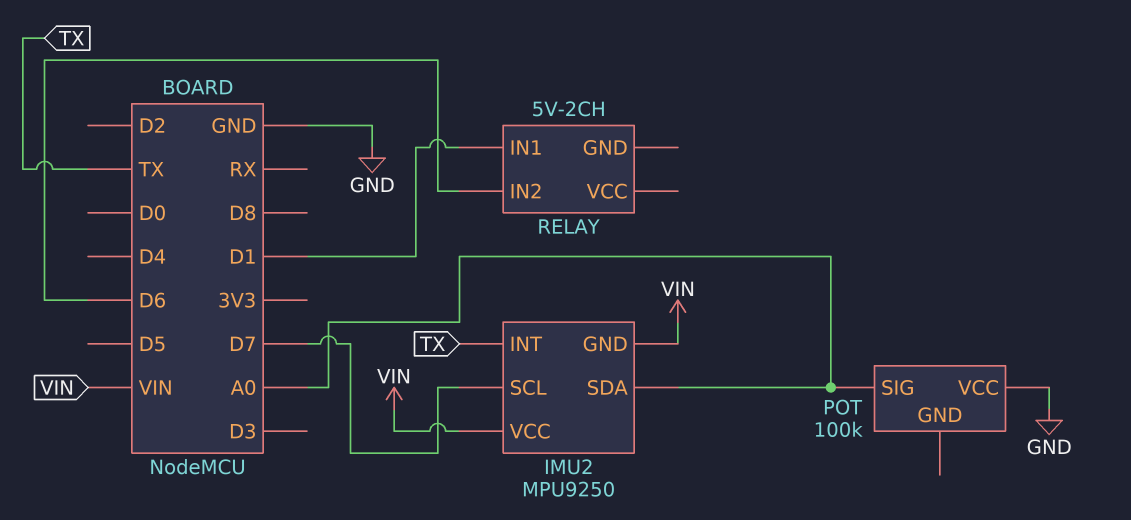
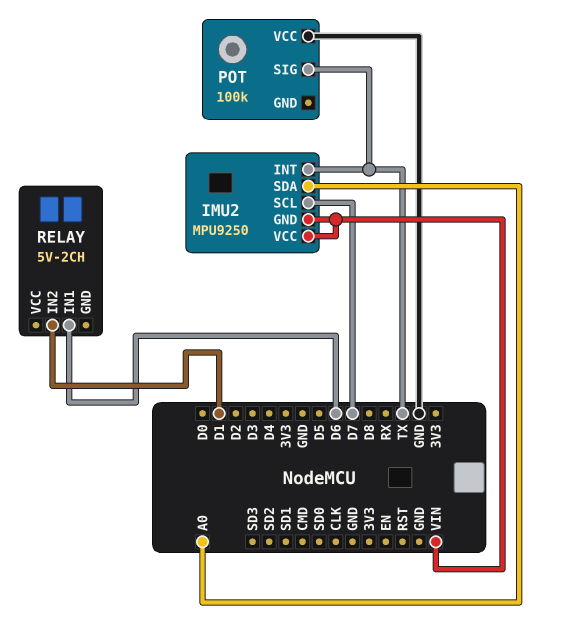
POT pin SIG: A0 -> TX
RELAY pin IN1: D1 -> D6
RELAY pin IN2: D6 -> D1

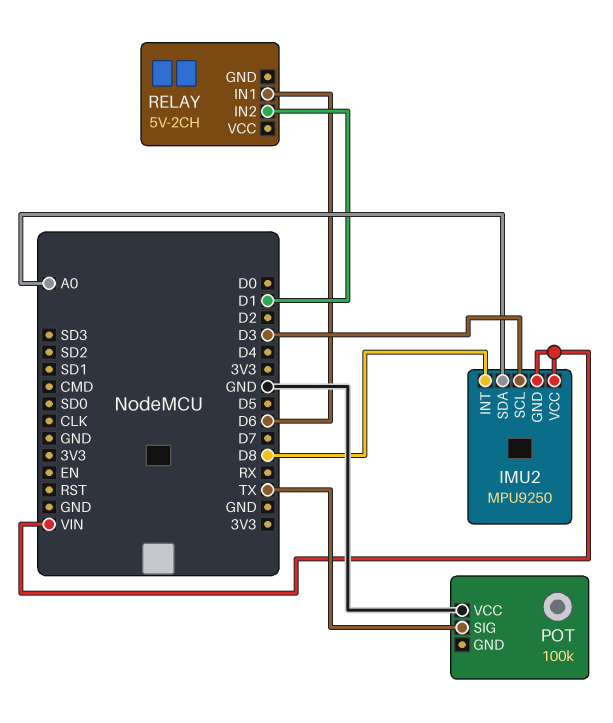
IMU2 pin INT: TX -> D8
IMU2 pin SCL: D7 -> D3

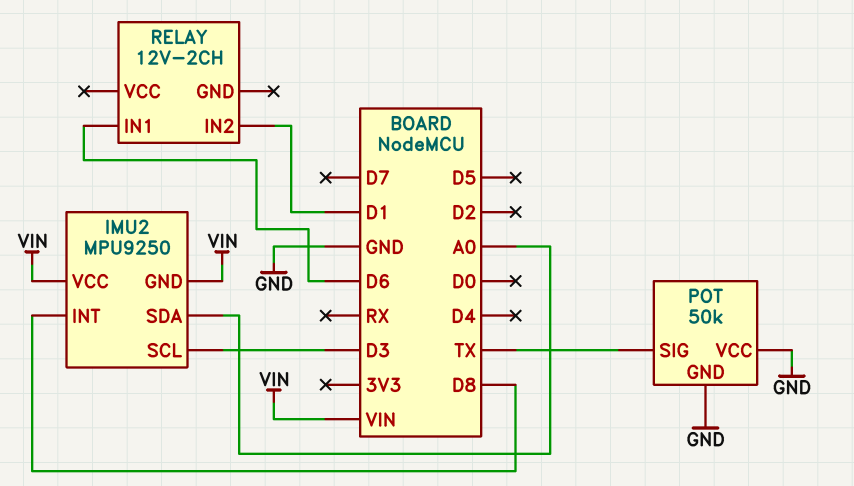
POT: 100k -> 50k
POT pin GND: none -> GND
RELAY: 5V-2CH -> 12V-2CH

